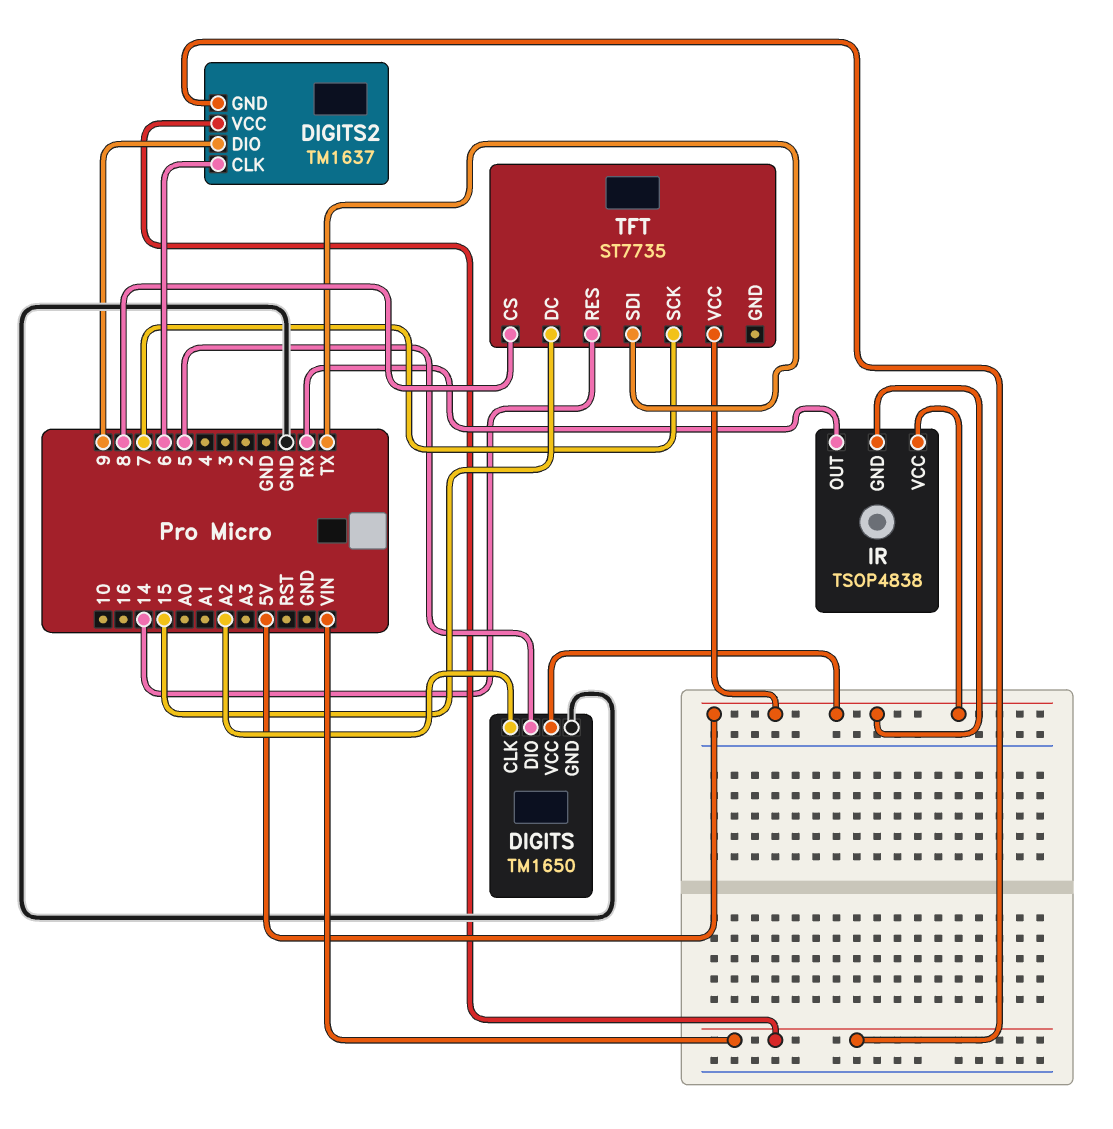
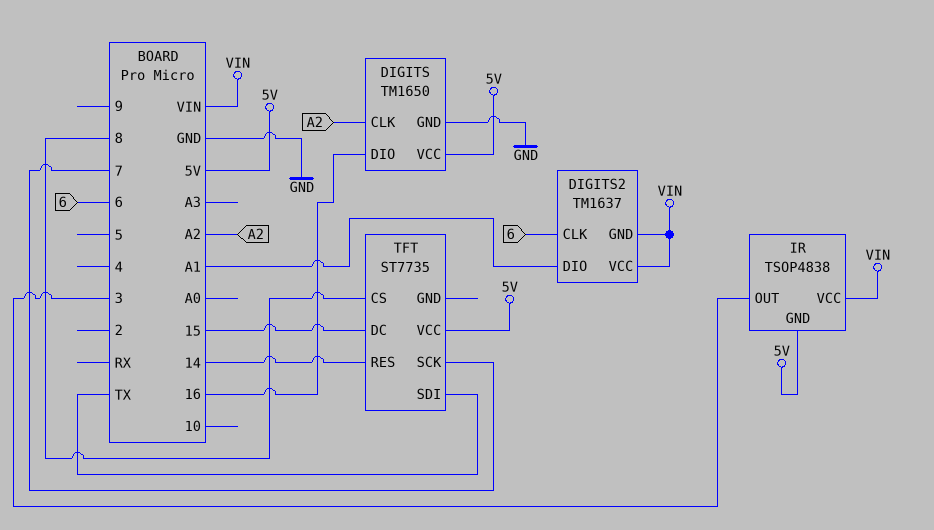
DIGITS pin DIO: 5 -> 16
DIGITS2 pin DIO: 9 -> A1
IR pin OUT: RX -> 3
IR pin VCC: 5V -> VIN

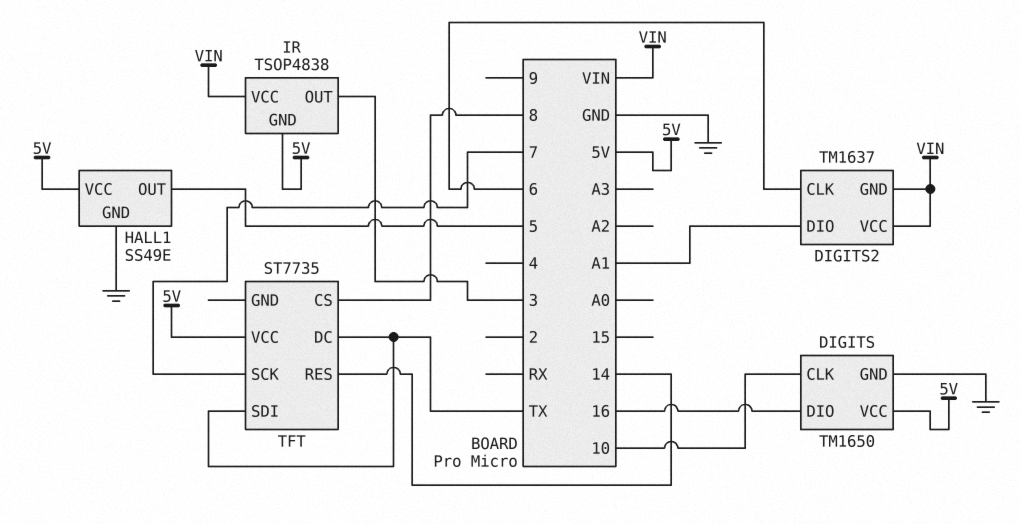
DIGITS pin CLK: A2 -> 10
HALL1: none -> SS49E
HALL1 pin GND: none -> GND
HALL1 pin OUT: none -> 5
HALL1 pin VCC: none -> 5V
TFT pin DC: 15 -> TX

